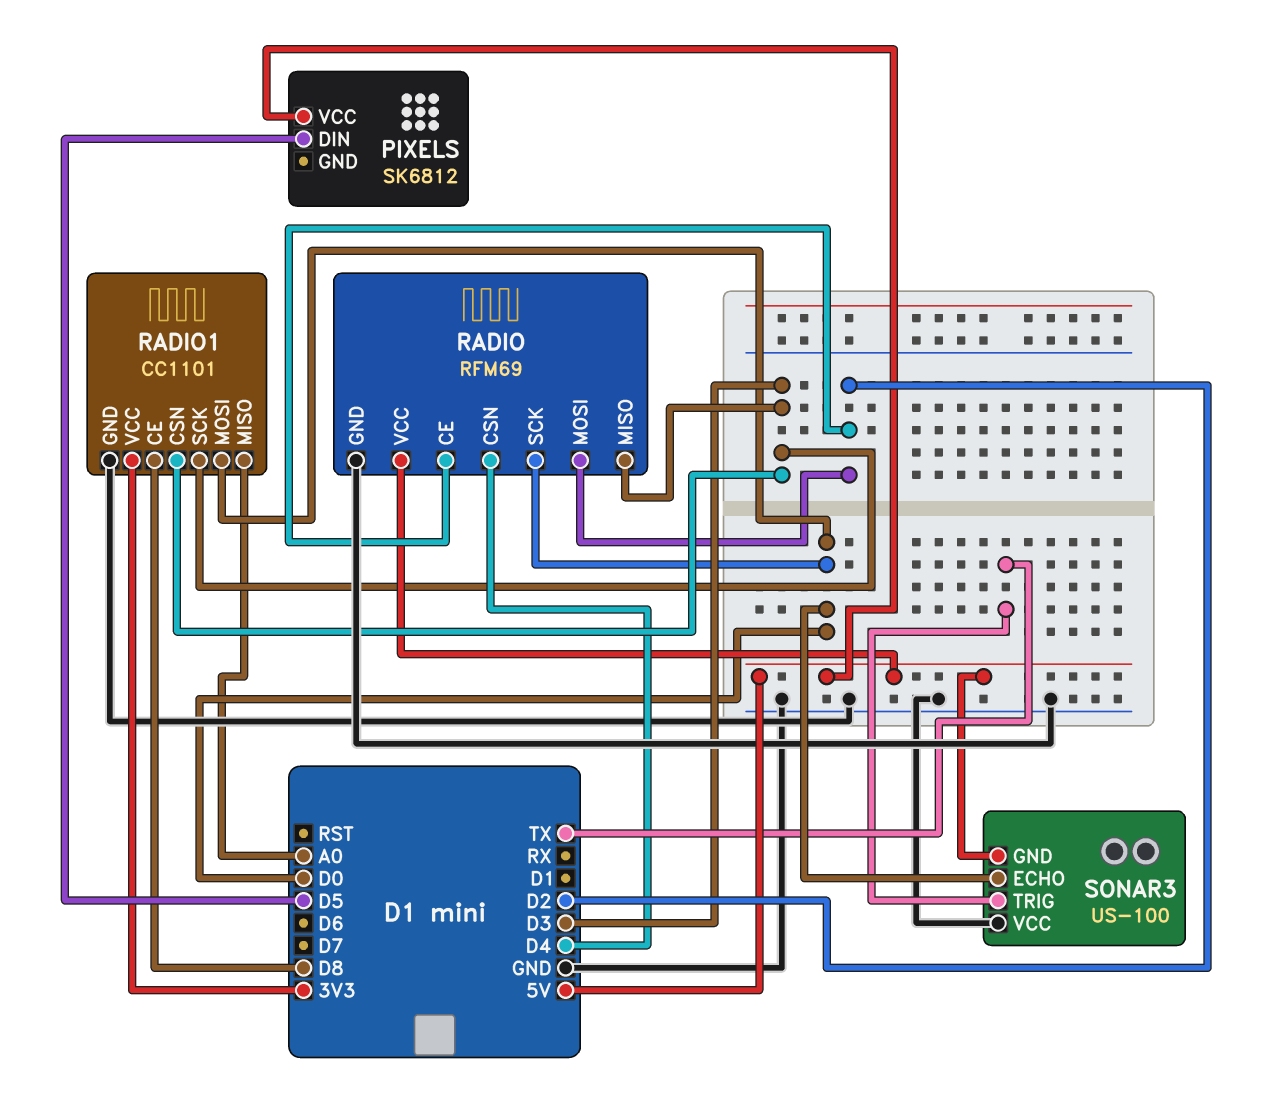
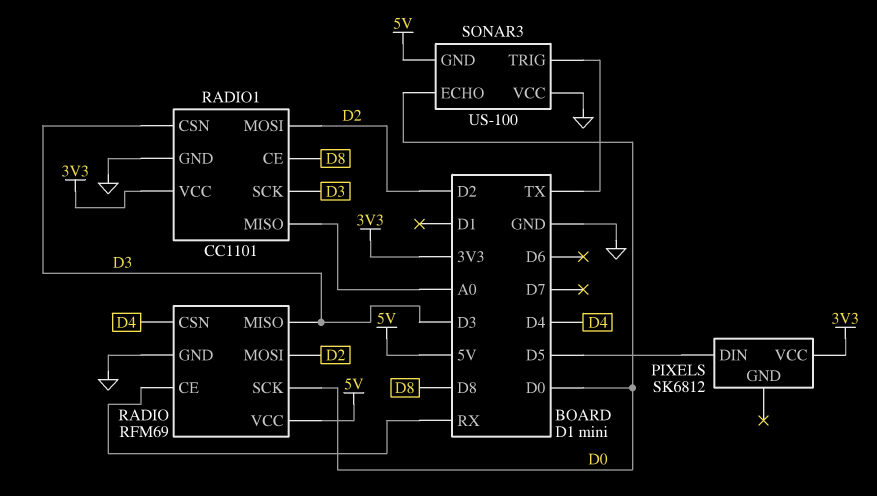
PIXELS pin VCC: 5V -> 3V3
RADIO pin CE: D2 -> RX
RADIO1 pin MOSI: D0 -> D2

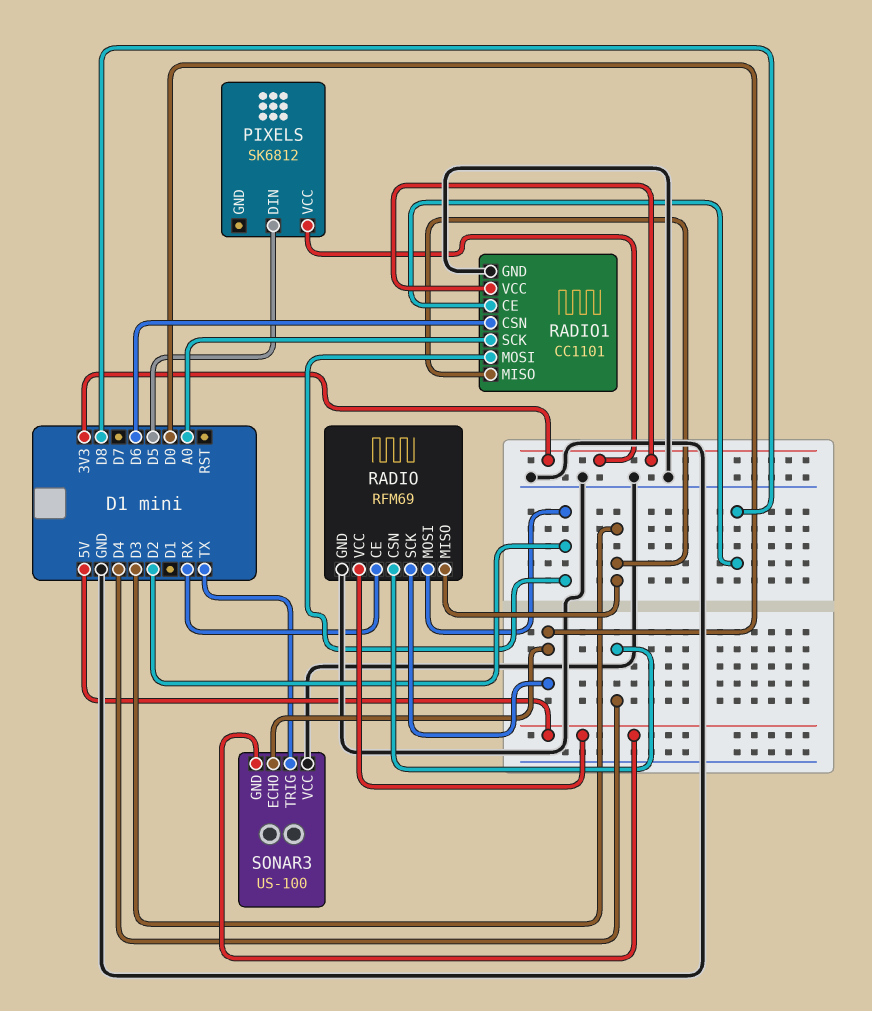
RADIO1 pin CSN: D3 -> D6
RADIO1 pin MISO: A0 -> D3
RADIO1 pin SCK: D3 -> A0

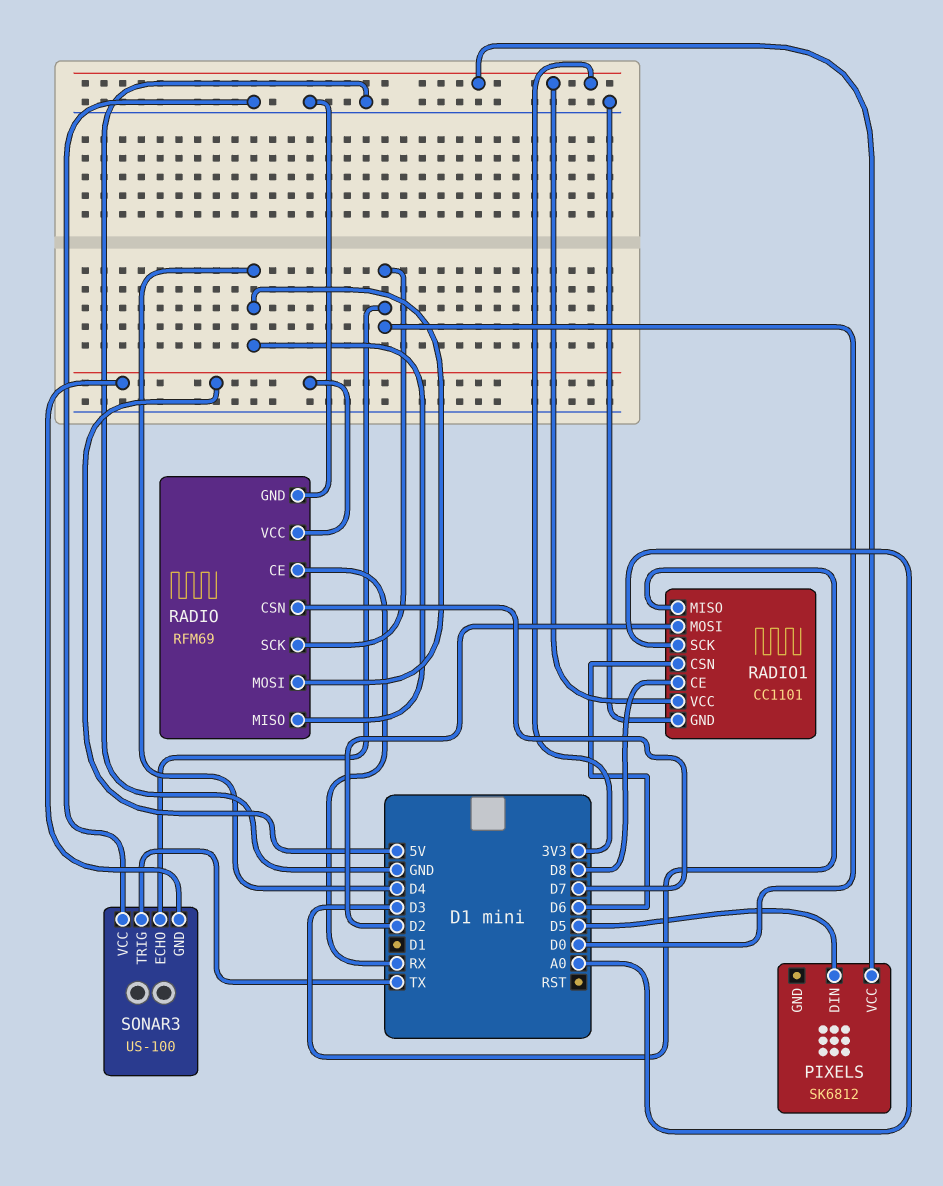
RADIO pin CSN: D4 -> D7
RADIO pin MISO: D3 -> D4
RADIO pin MOSI: D2 -> D4

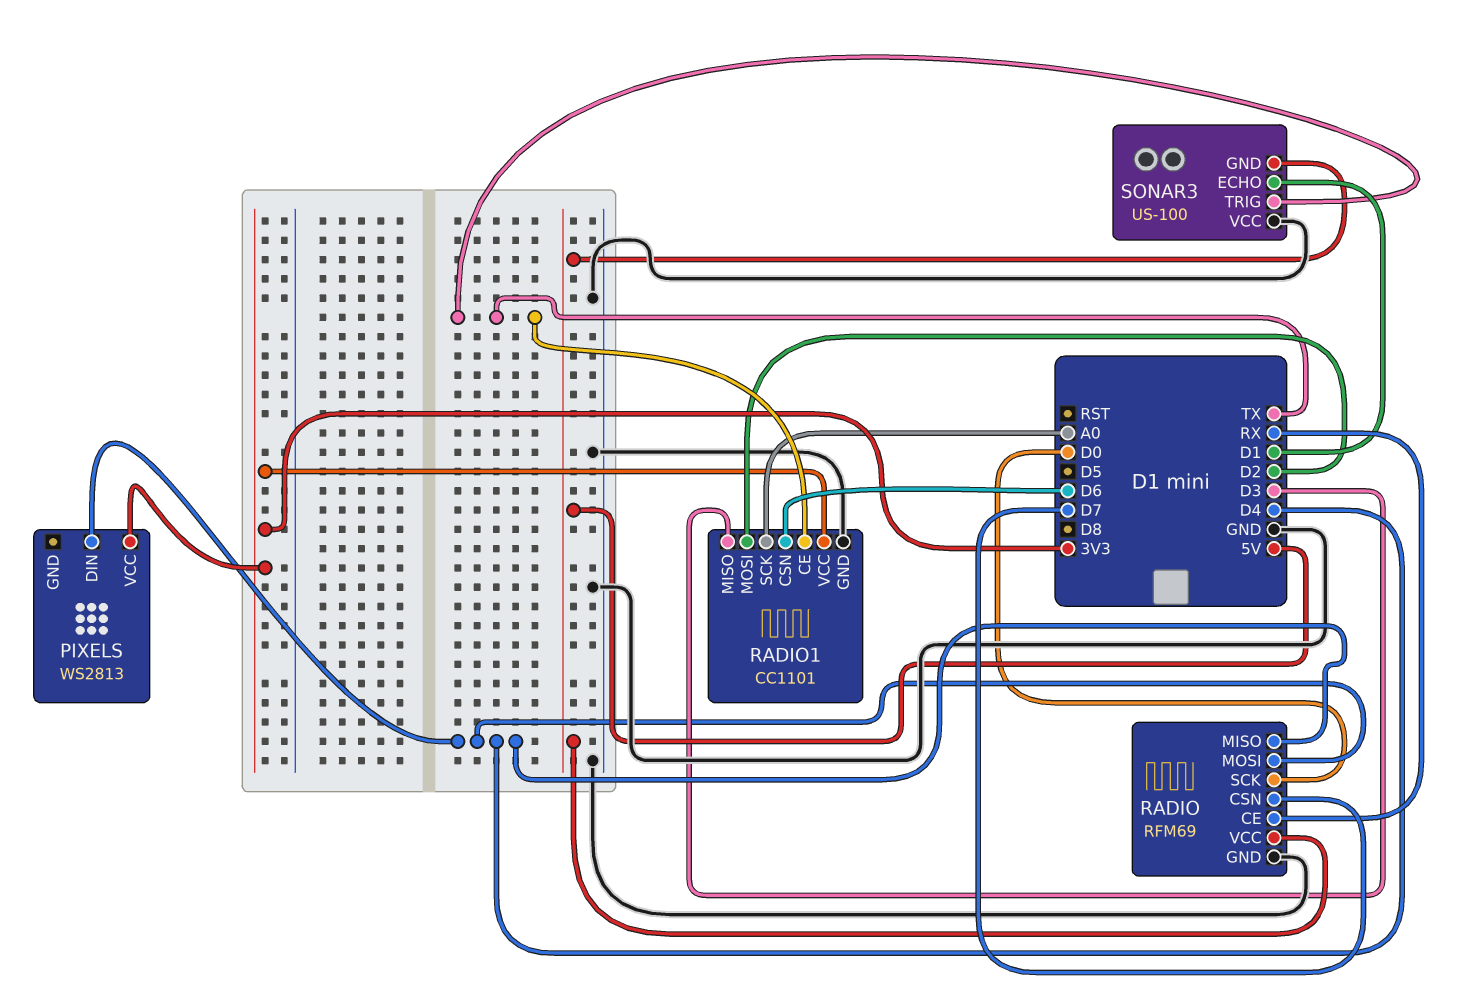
PIXELS: SK6812 -> WS2813
PIXELS pin DIN: D5 -> D4
RADIO1 pin CE: D8 -> TX
SONAR3 pin ECHO: D0 -> D1

